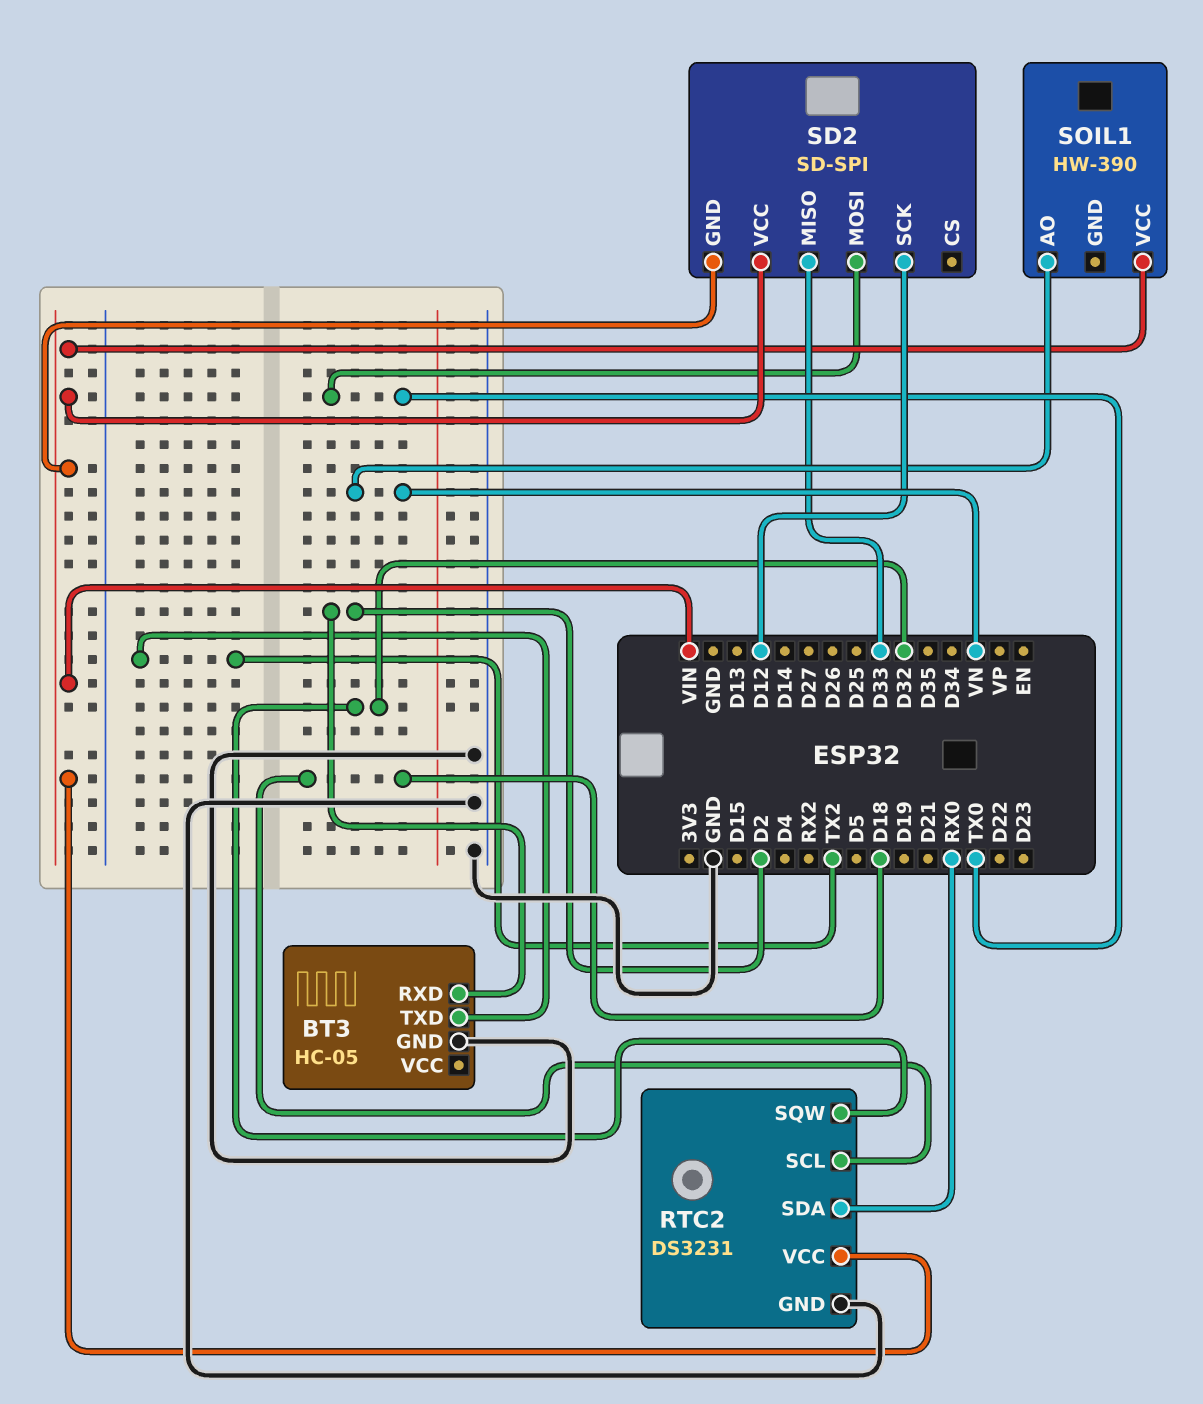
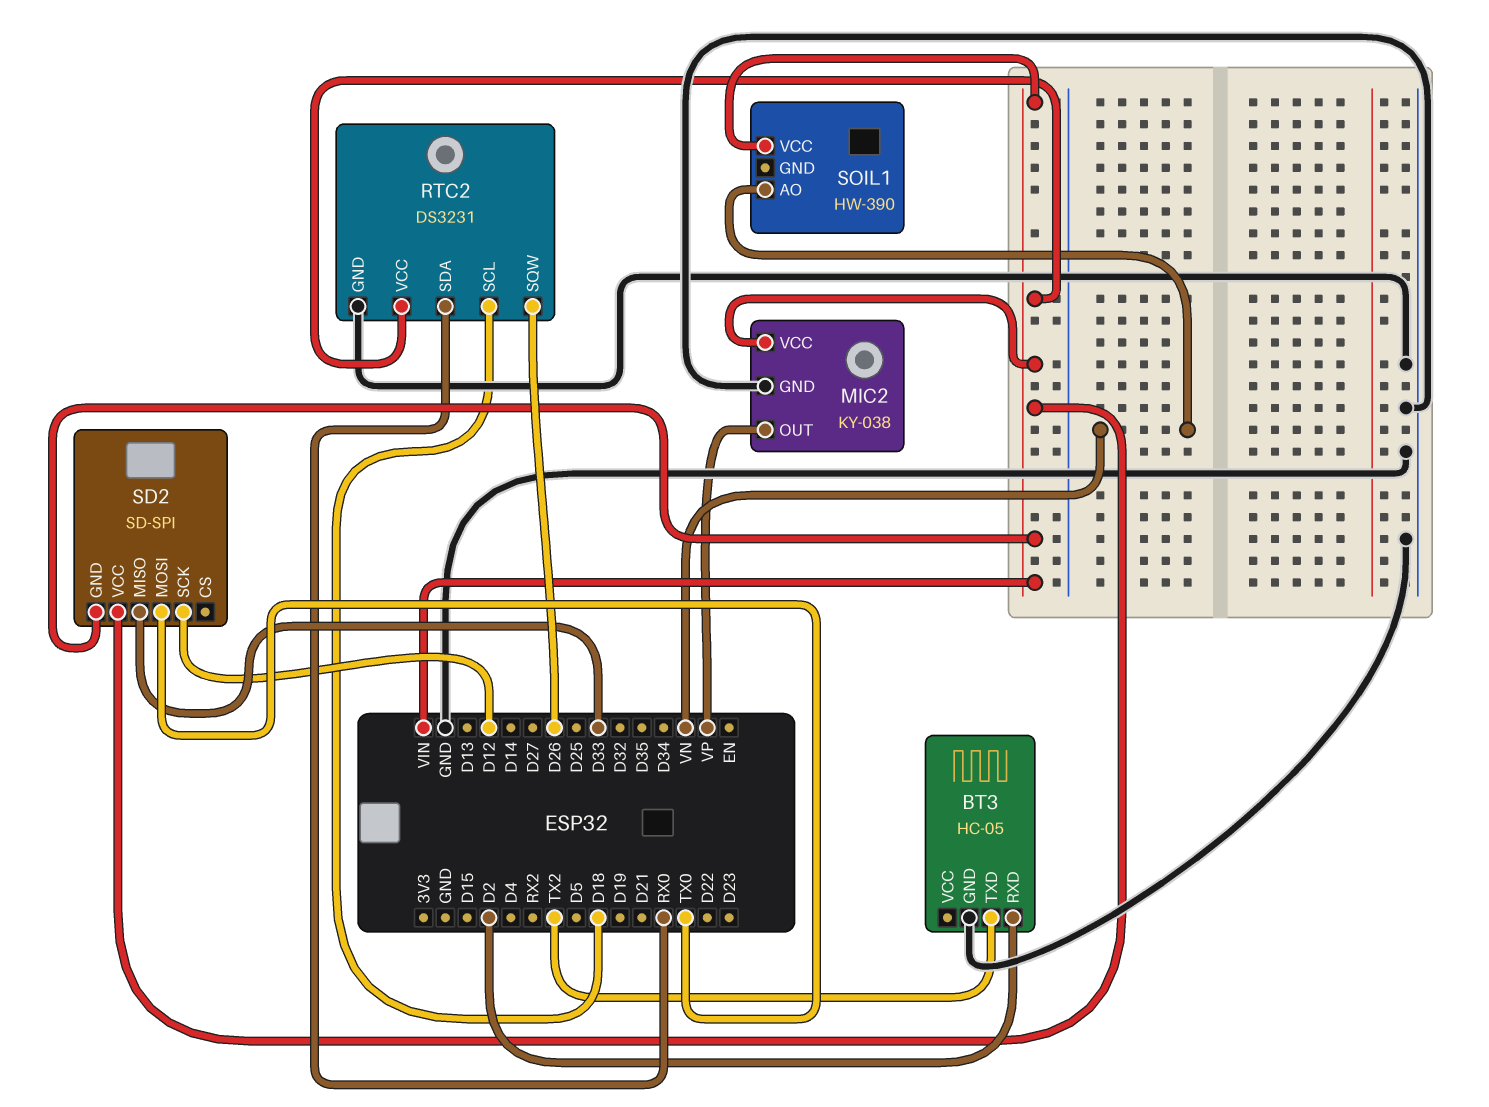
MIC2: none -> KY-038
MIC2 pin GND: none -> GND
MIC2 pin OUT: none -> VP
MIC2 pin VCC: none -> VIN
RTC2 pin SQW: D32 -> D26

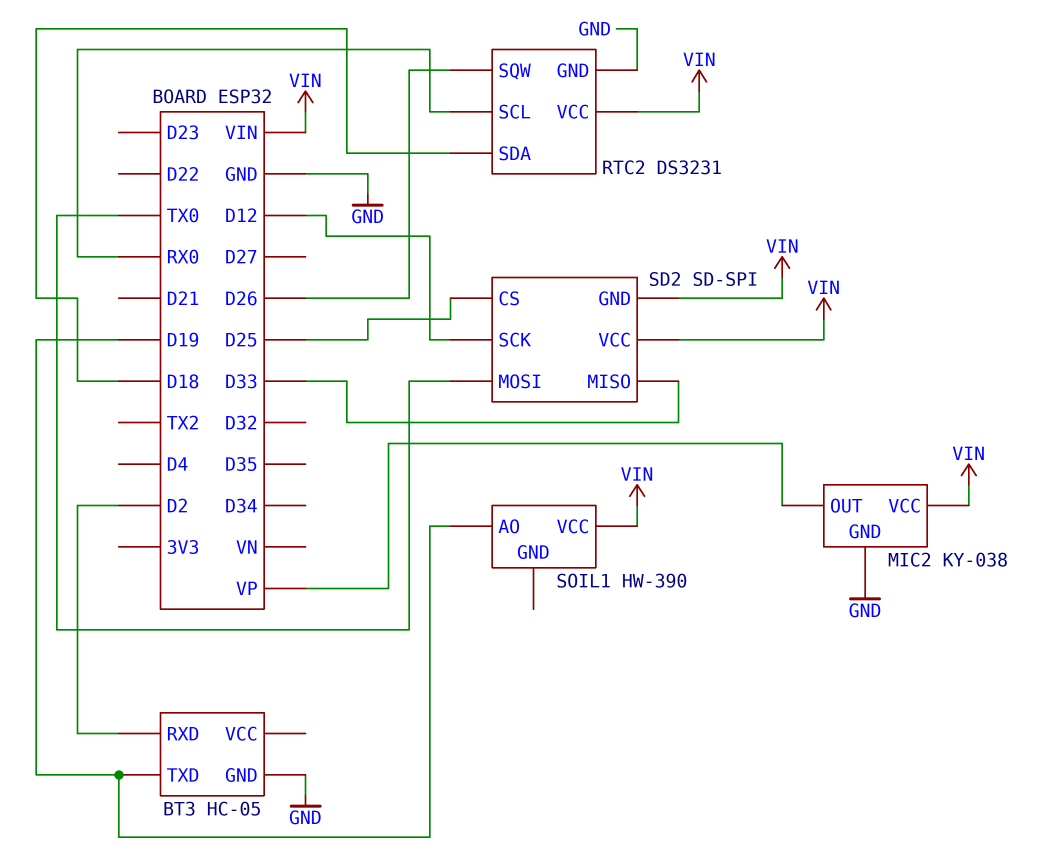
BT3 pin TXD: TX2 -> D19
RTC2 pin SCL: D18 -> RX0
RTC2 pin SDA: RX0 -> D18
SD2 pin CS: none -> D25
SOIL1 pin AO: VN -> D19

